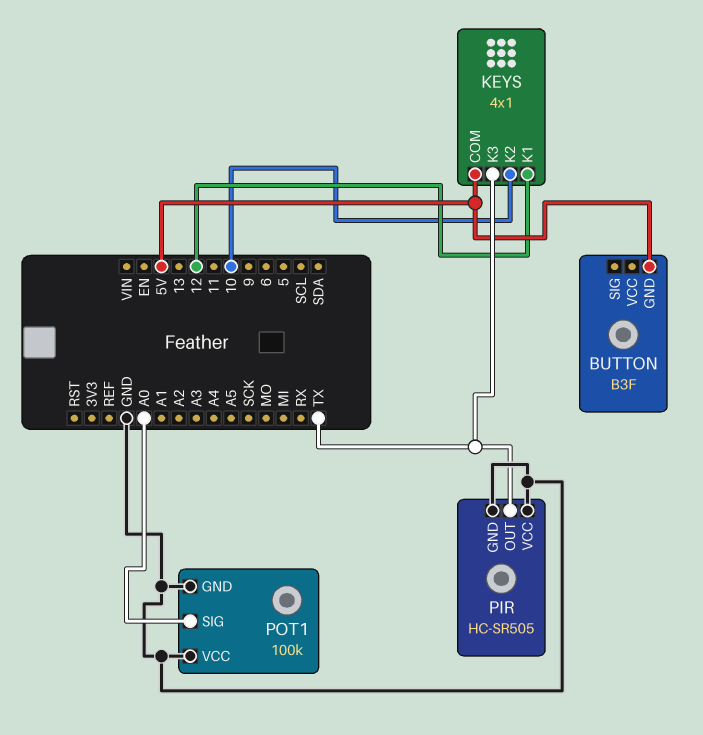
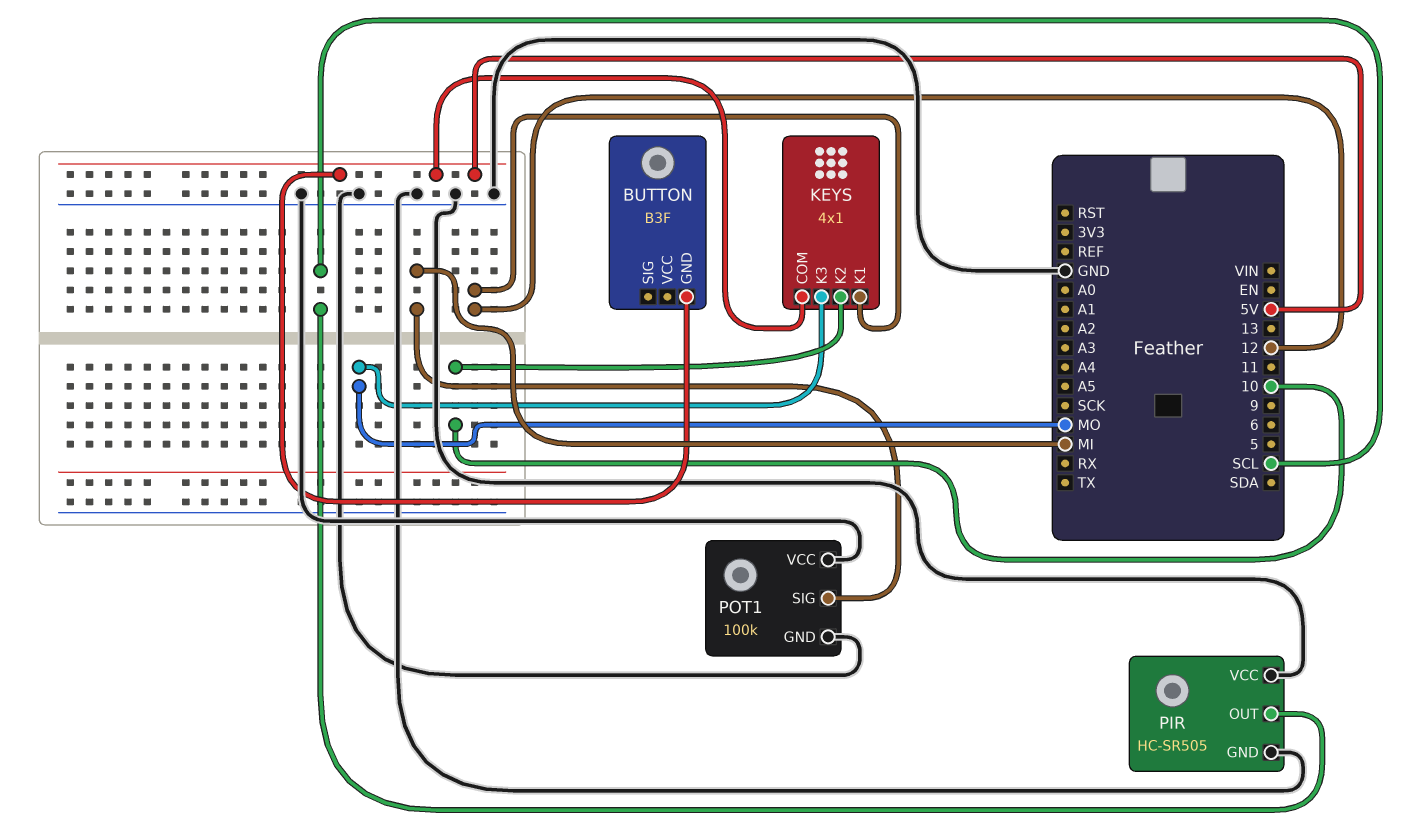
KEYS pin K3: TX -> MO
PIR pin OUT: TX -> SCL
POT1 pin SIG: A0 -> MI

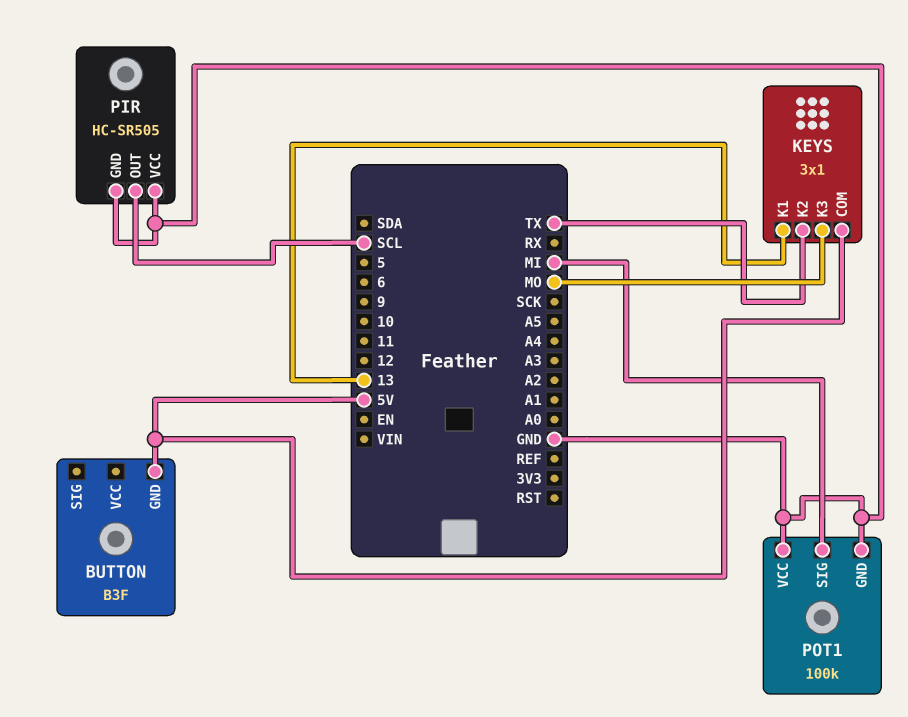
KEYS: 4x1 -> 3x1
KEYS pin K1: 12 -> 13
KEYS pin K2: 10 -> TX

